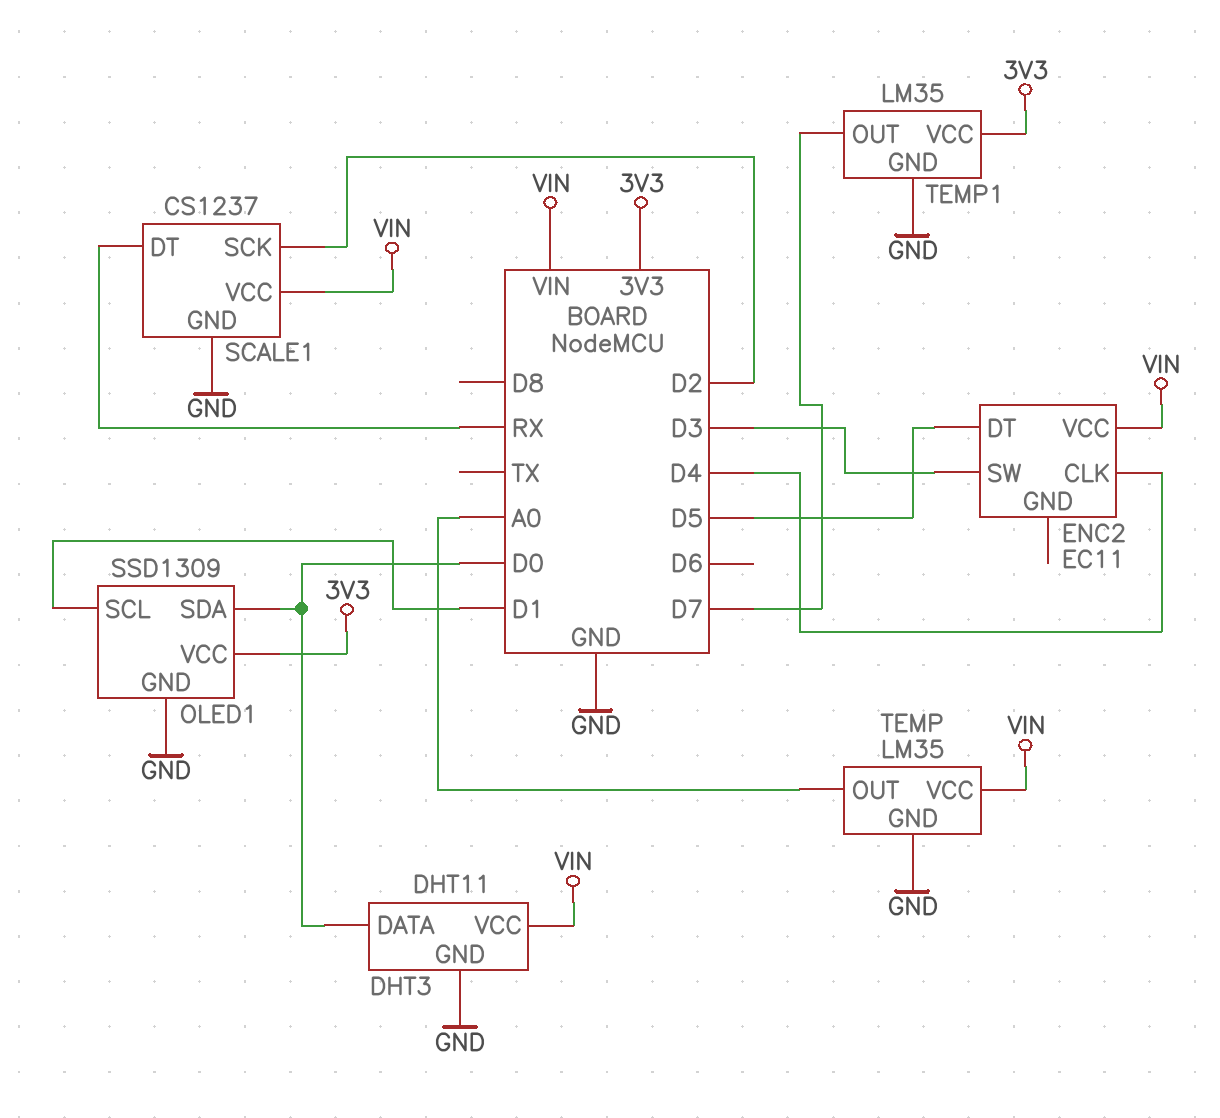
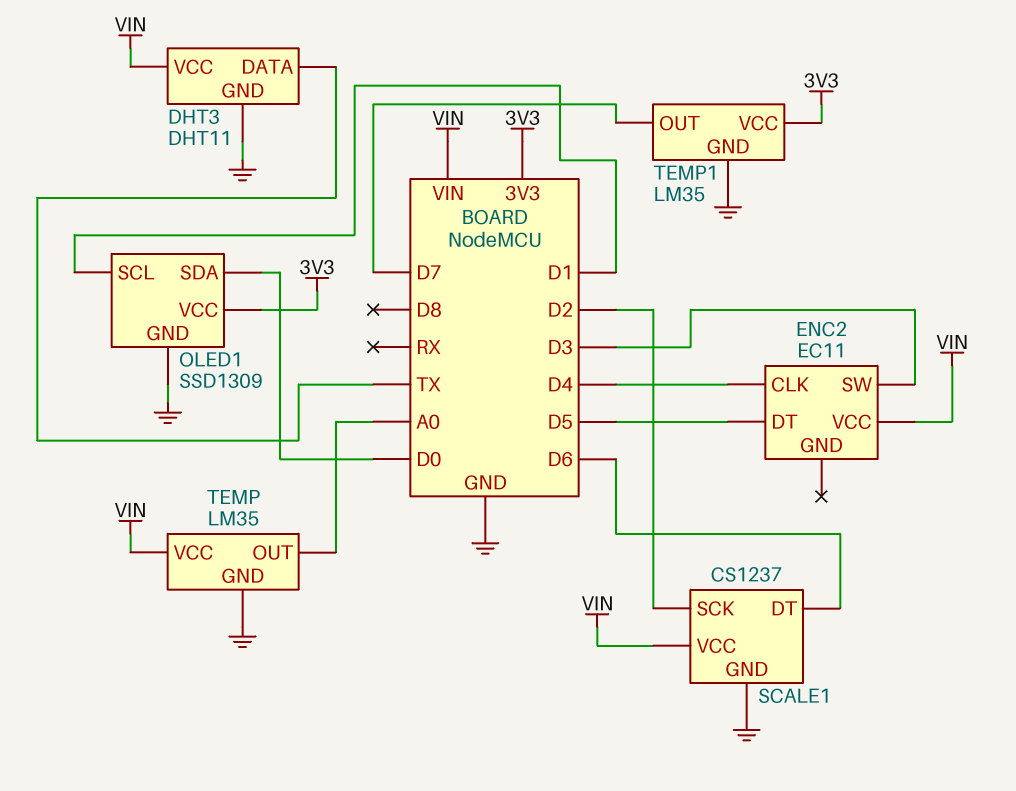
DHT3 pin DATA: D0 -> TX
SCALE1 pin DT: RX -> D6

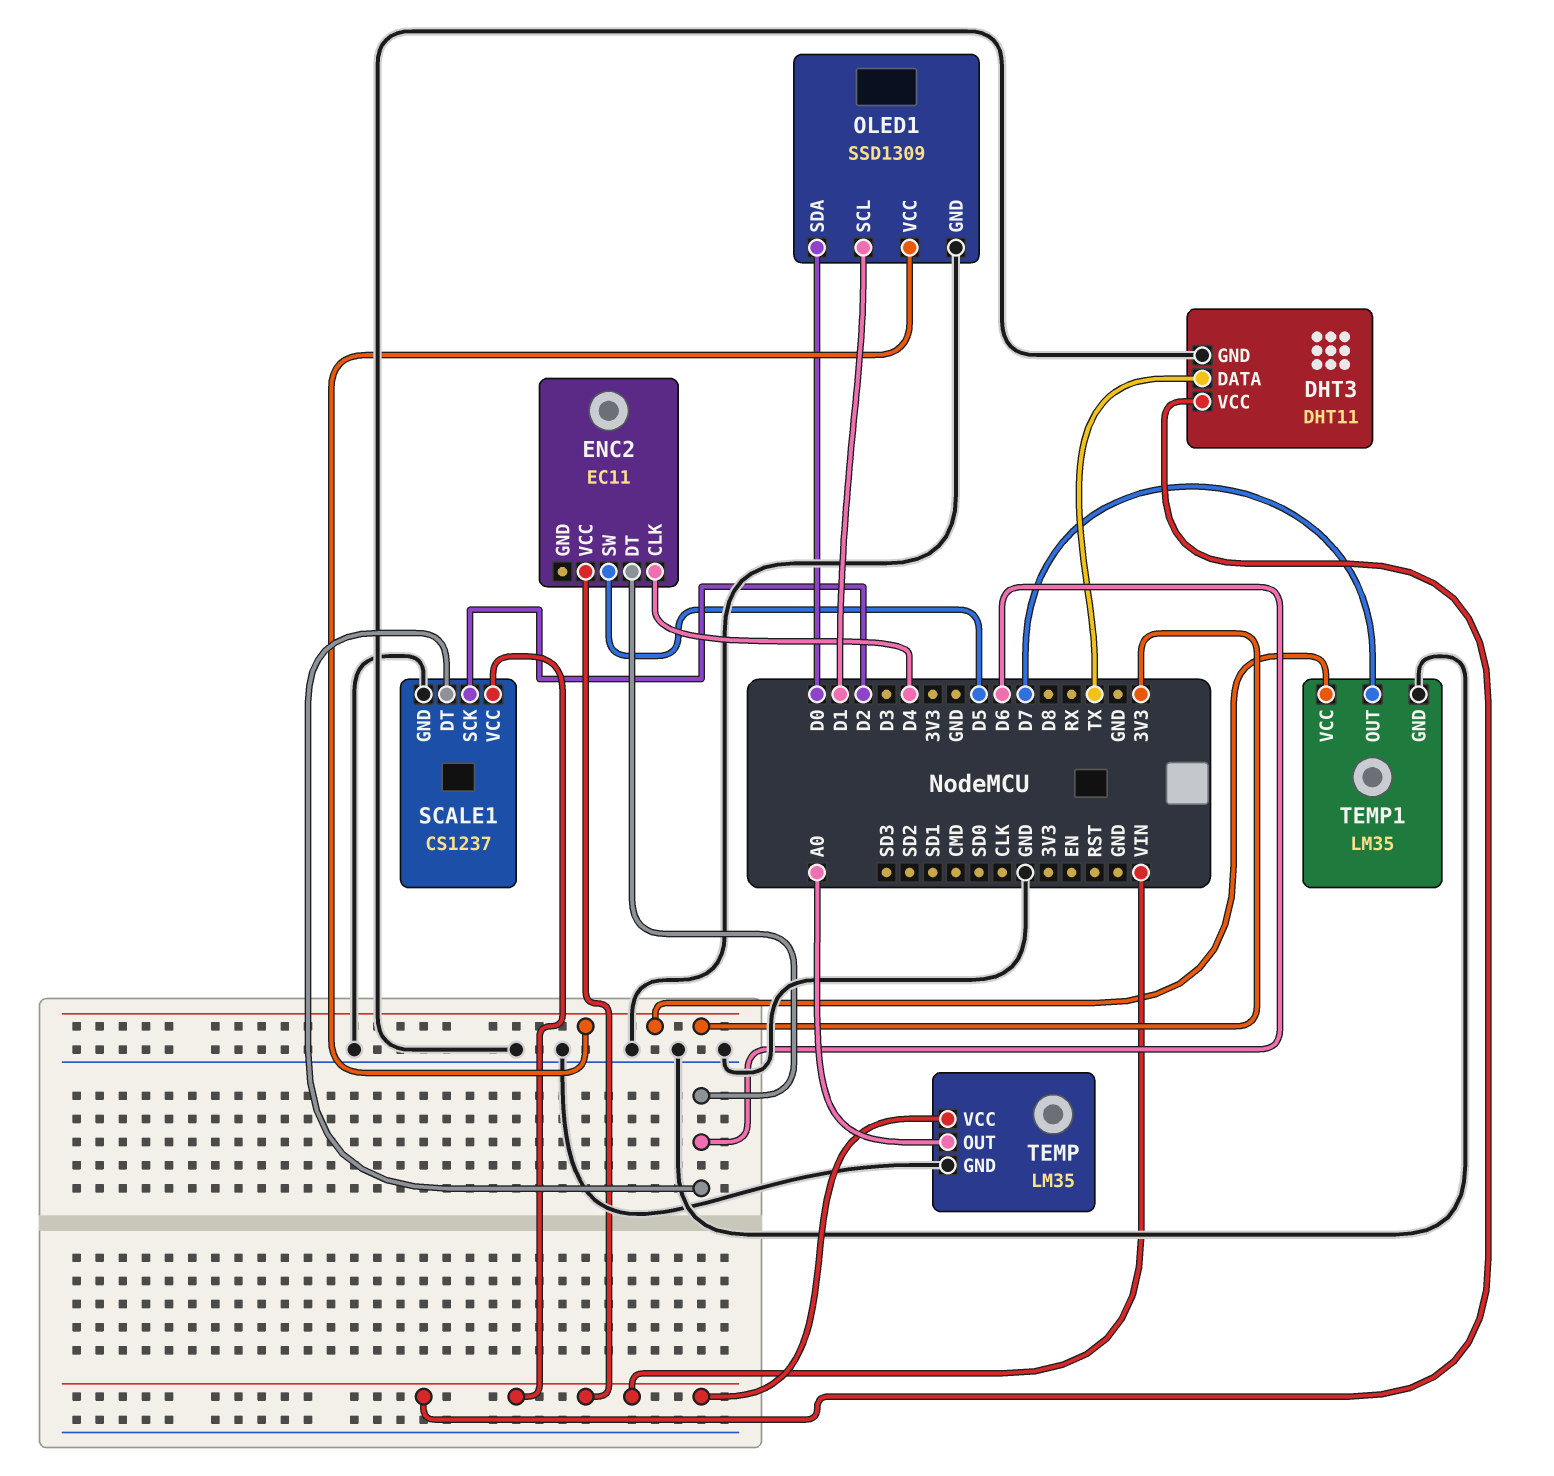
ENC2 pin DT: D5 -> D6
ENC2 pin SW: D3 -> D5

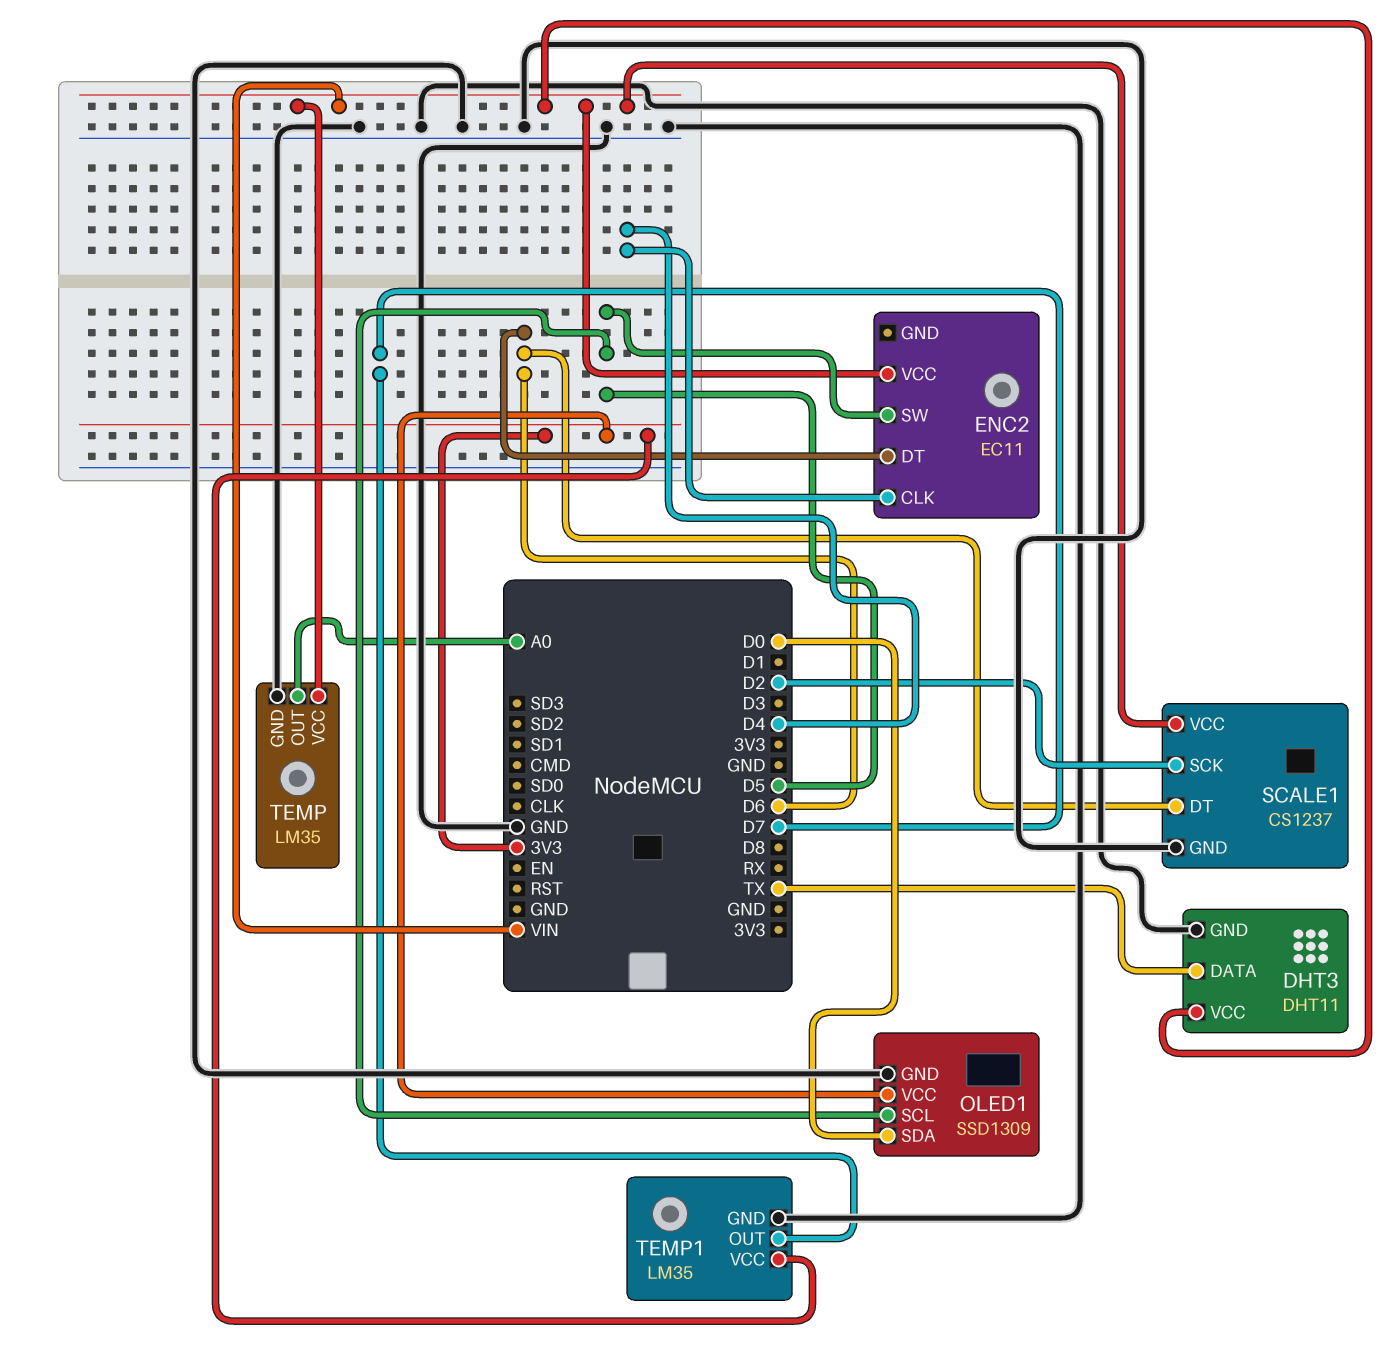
OLED1 pin SCL: D1 -> D5

